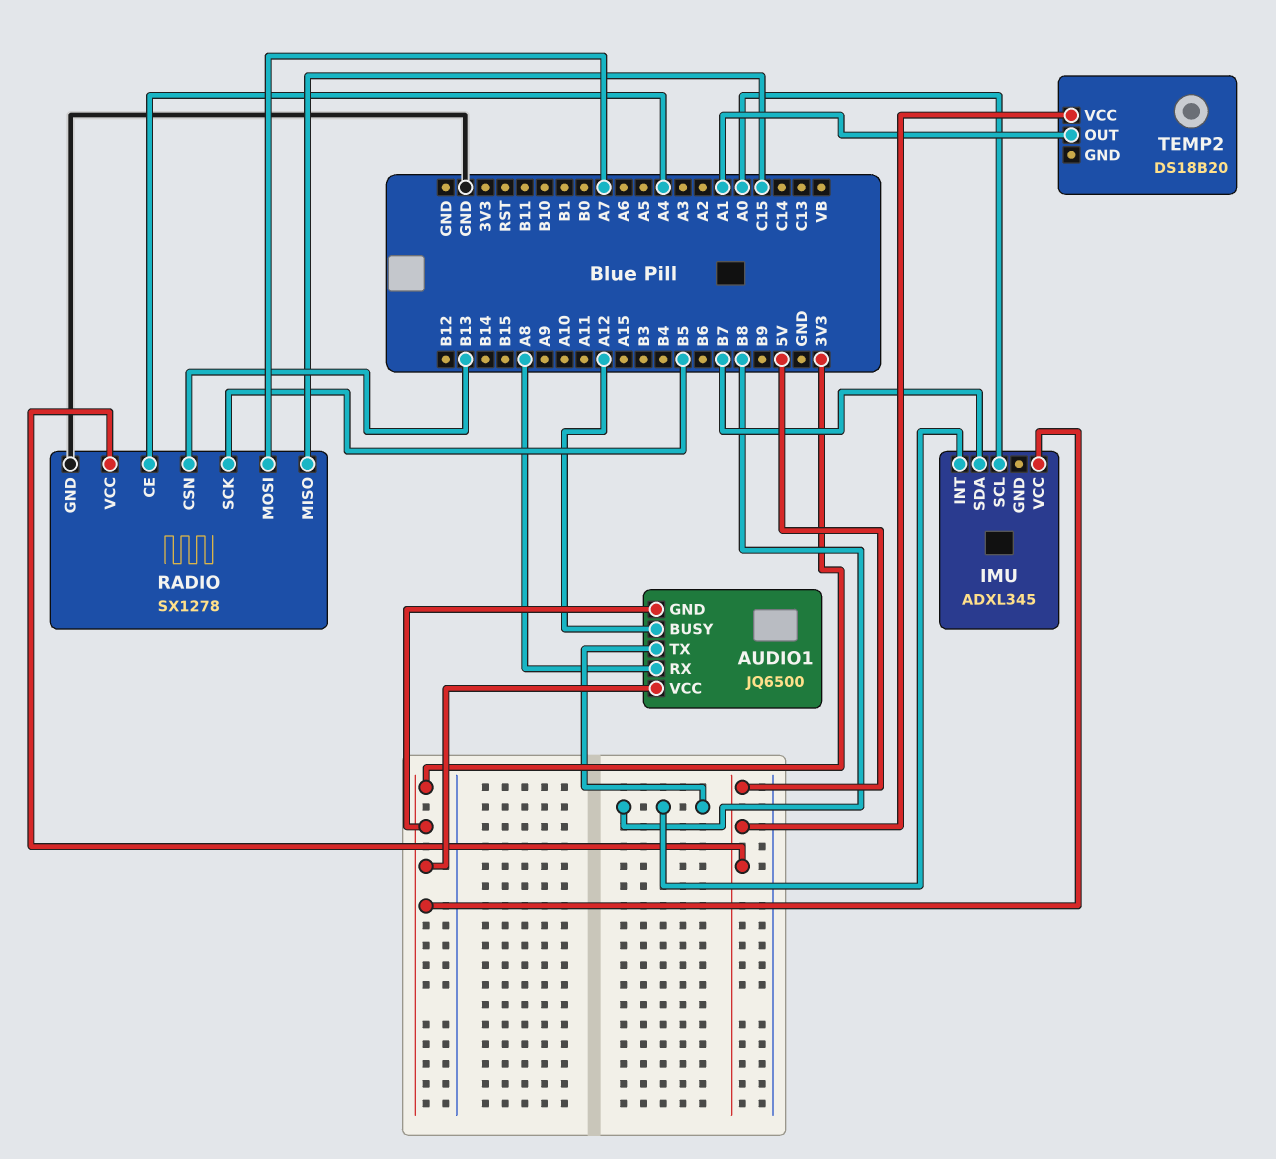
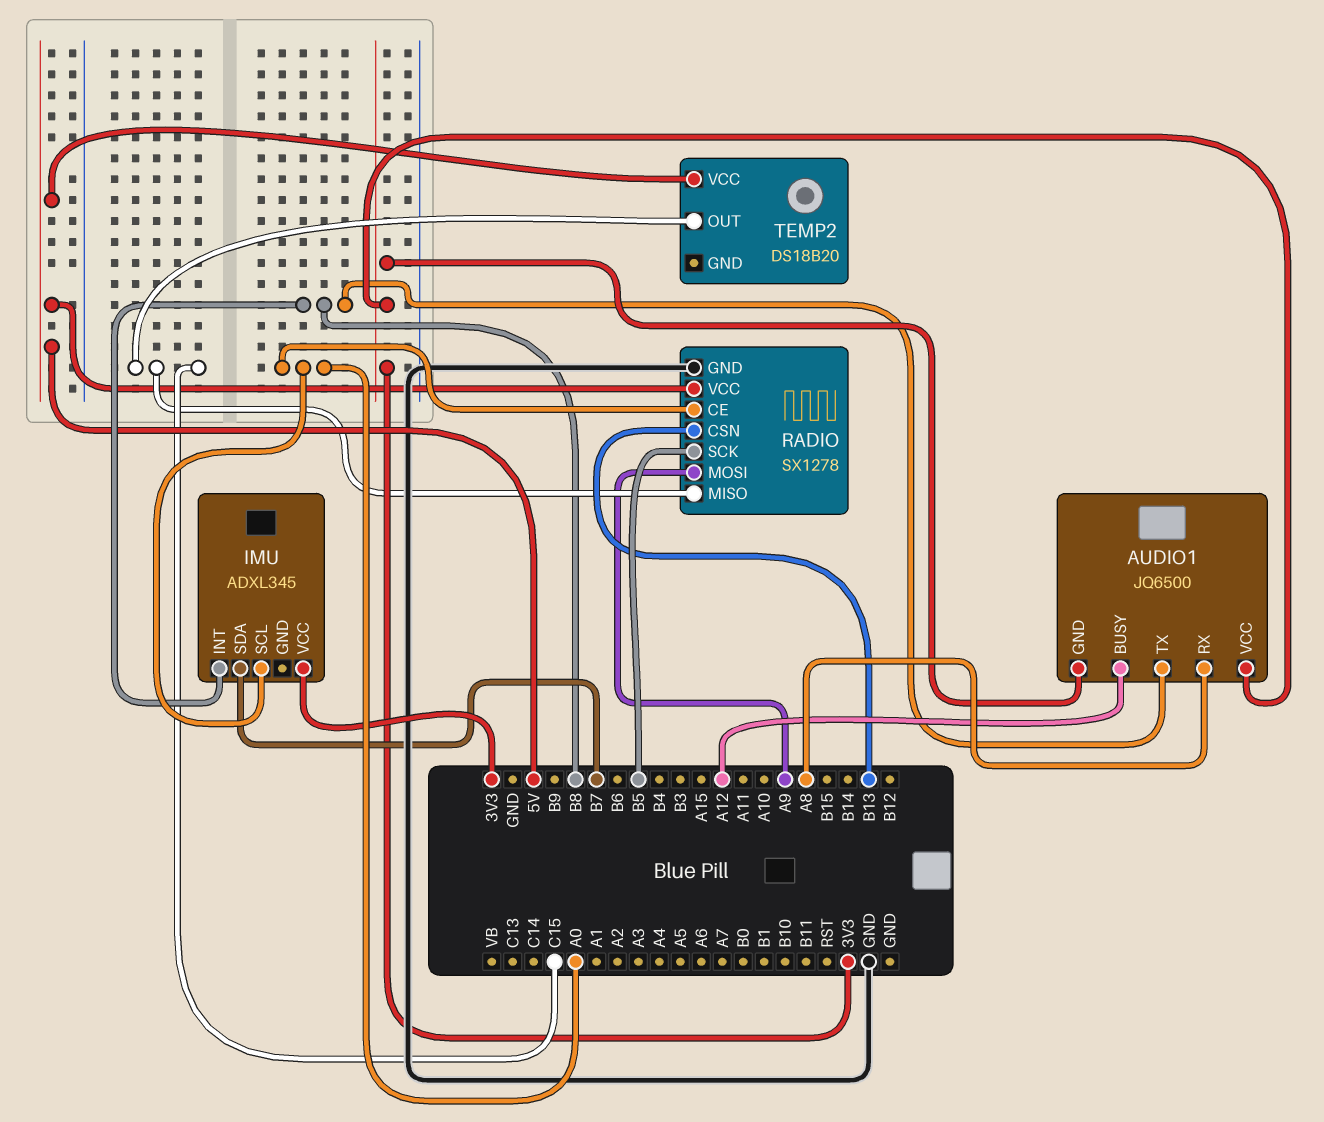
RADIO pin CE: A4 -> A0
RADIO pin MOSI: A7 -> A9
TEMP2 pin OUT: A1 -> C15

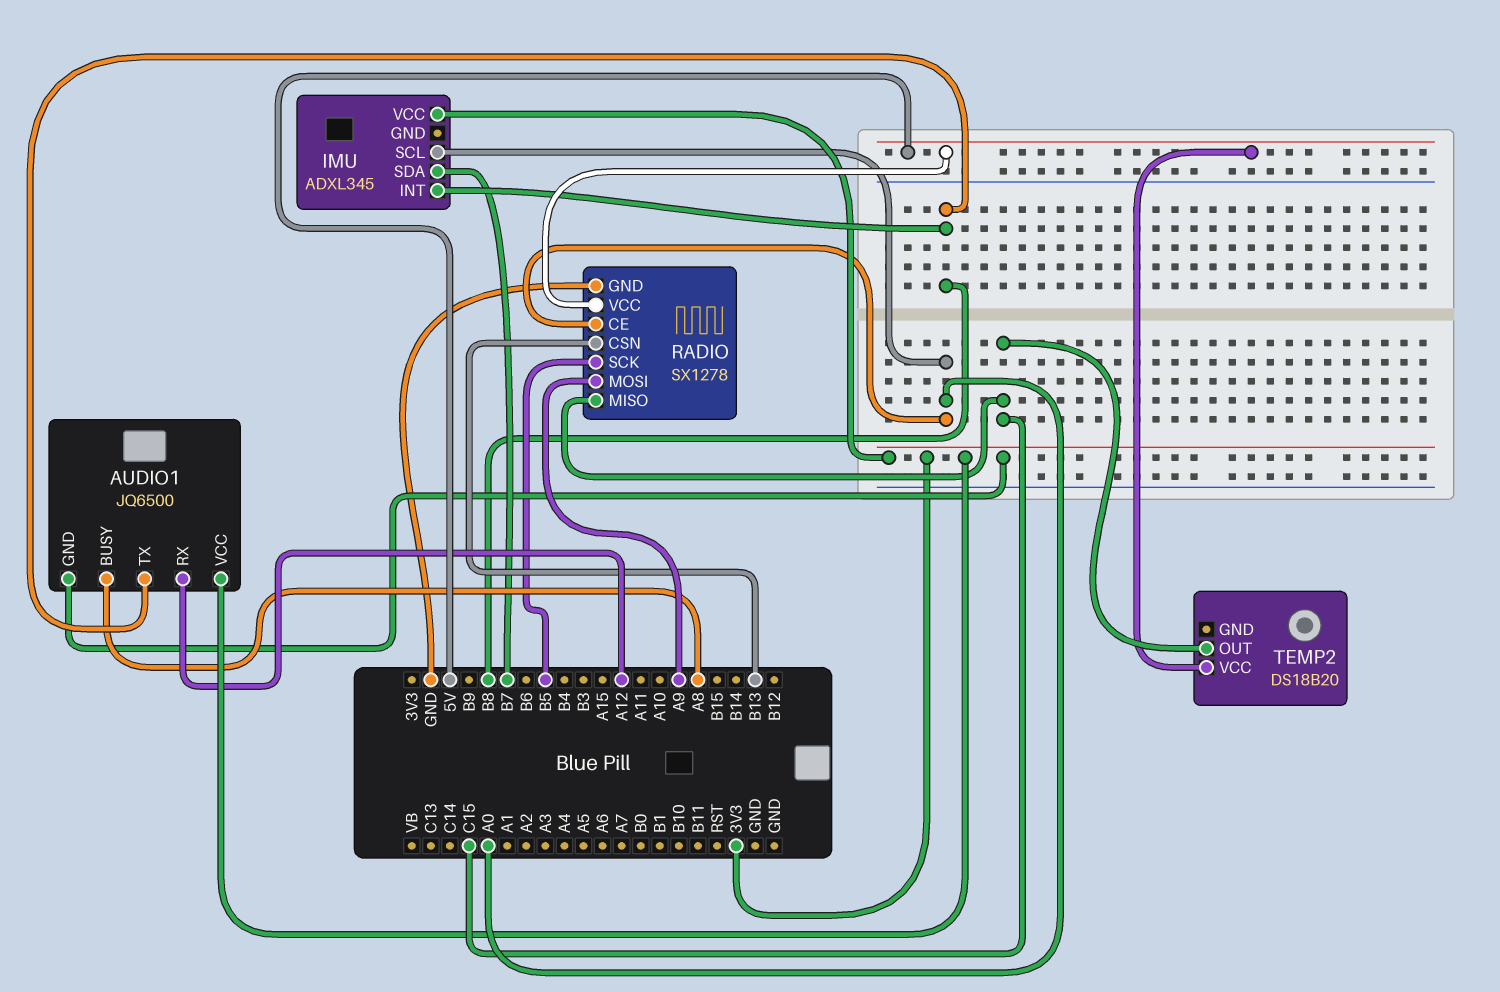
AUDIO1 pin BUSY: A12 -> A8
AUDIO1 pin RX: A8 -> A12

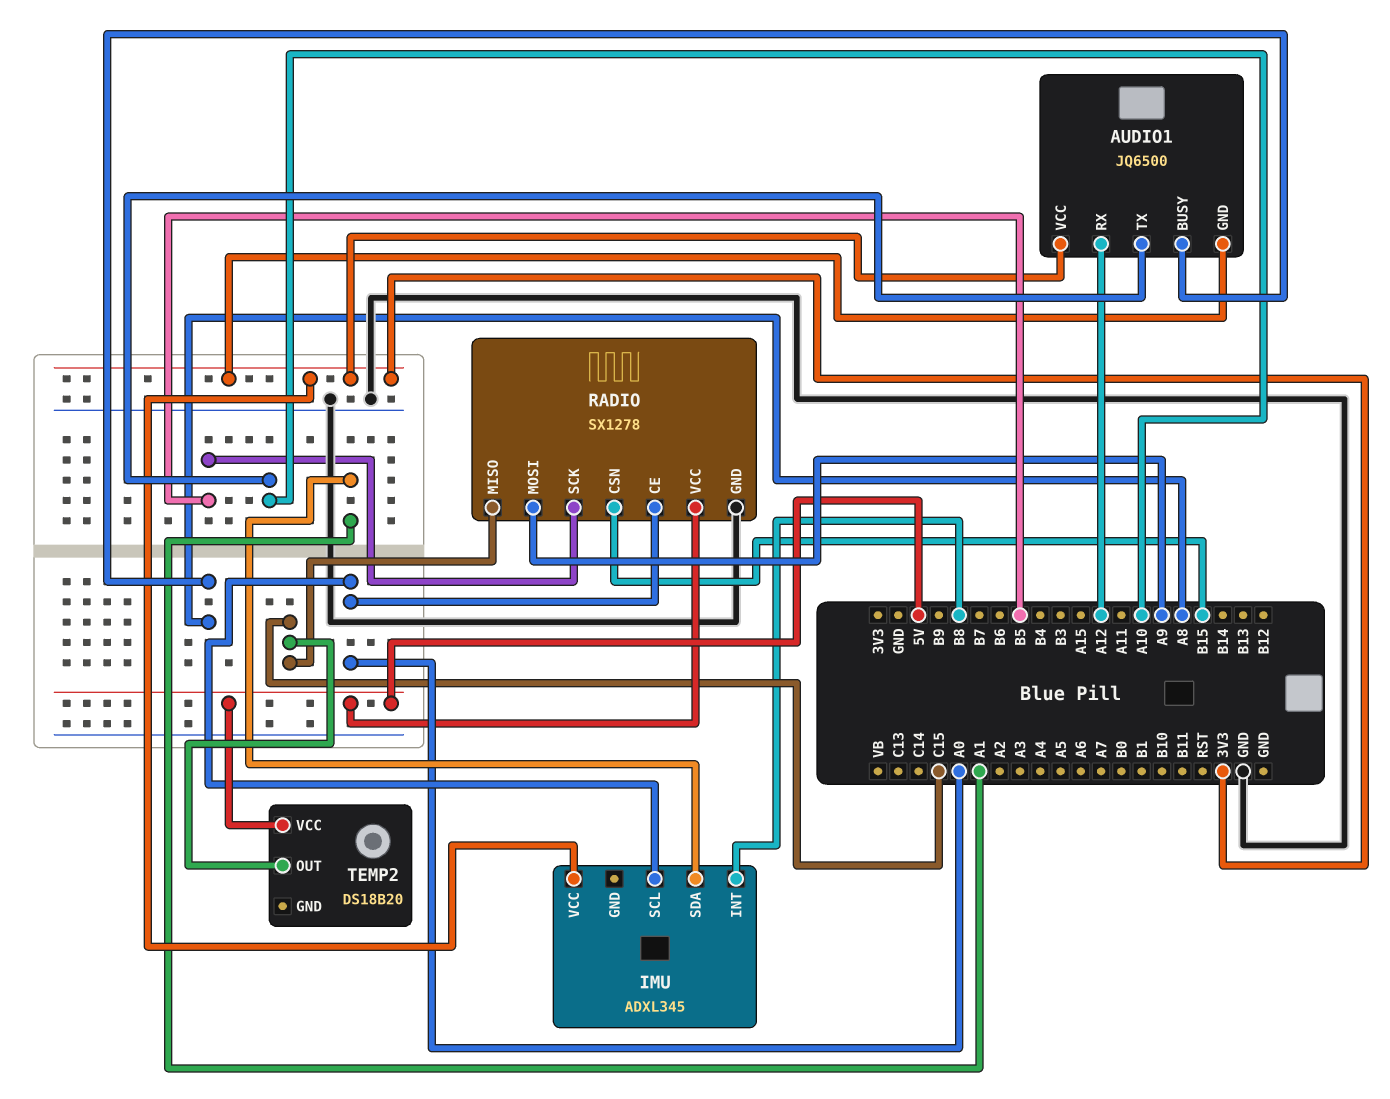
AUDIO1 pin TX: B8 -> A10
IMU pin SDA: B7 -> A1
RADIO pin CSN: B13 -> B15

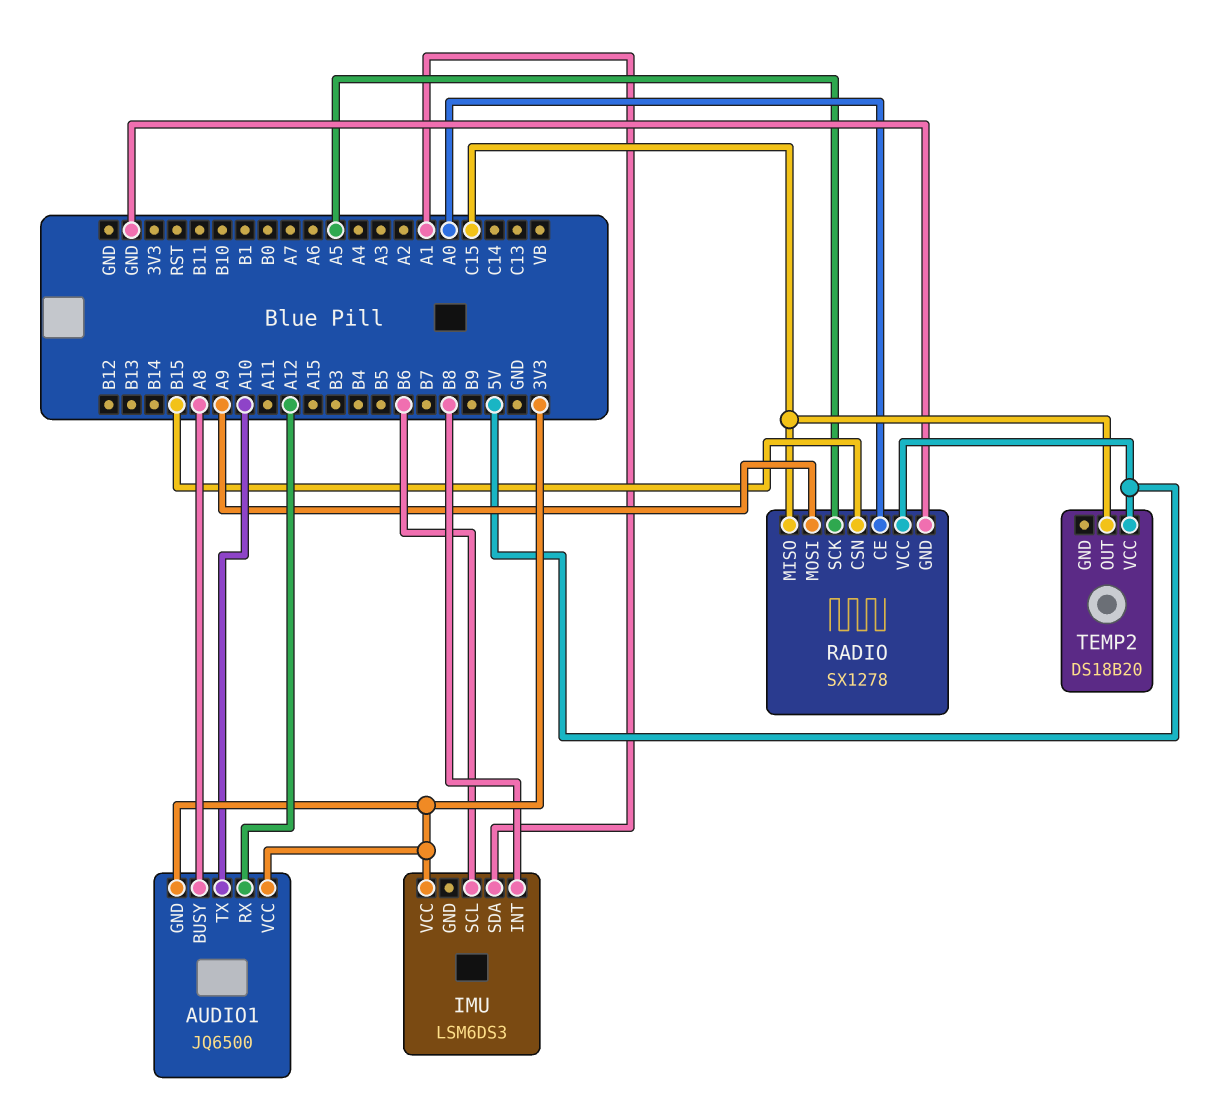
IMU: ADXL345 -> LSM6DS3
IMU pin SCL: A0 -> B6
RADIO pin SCK: B5 -> A5

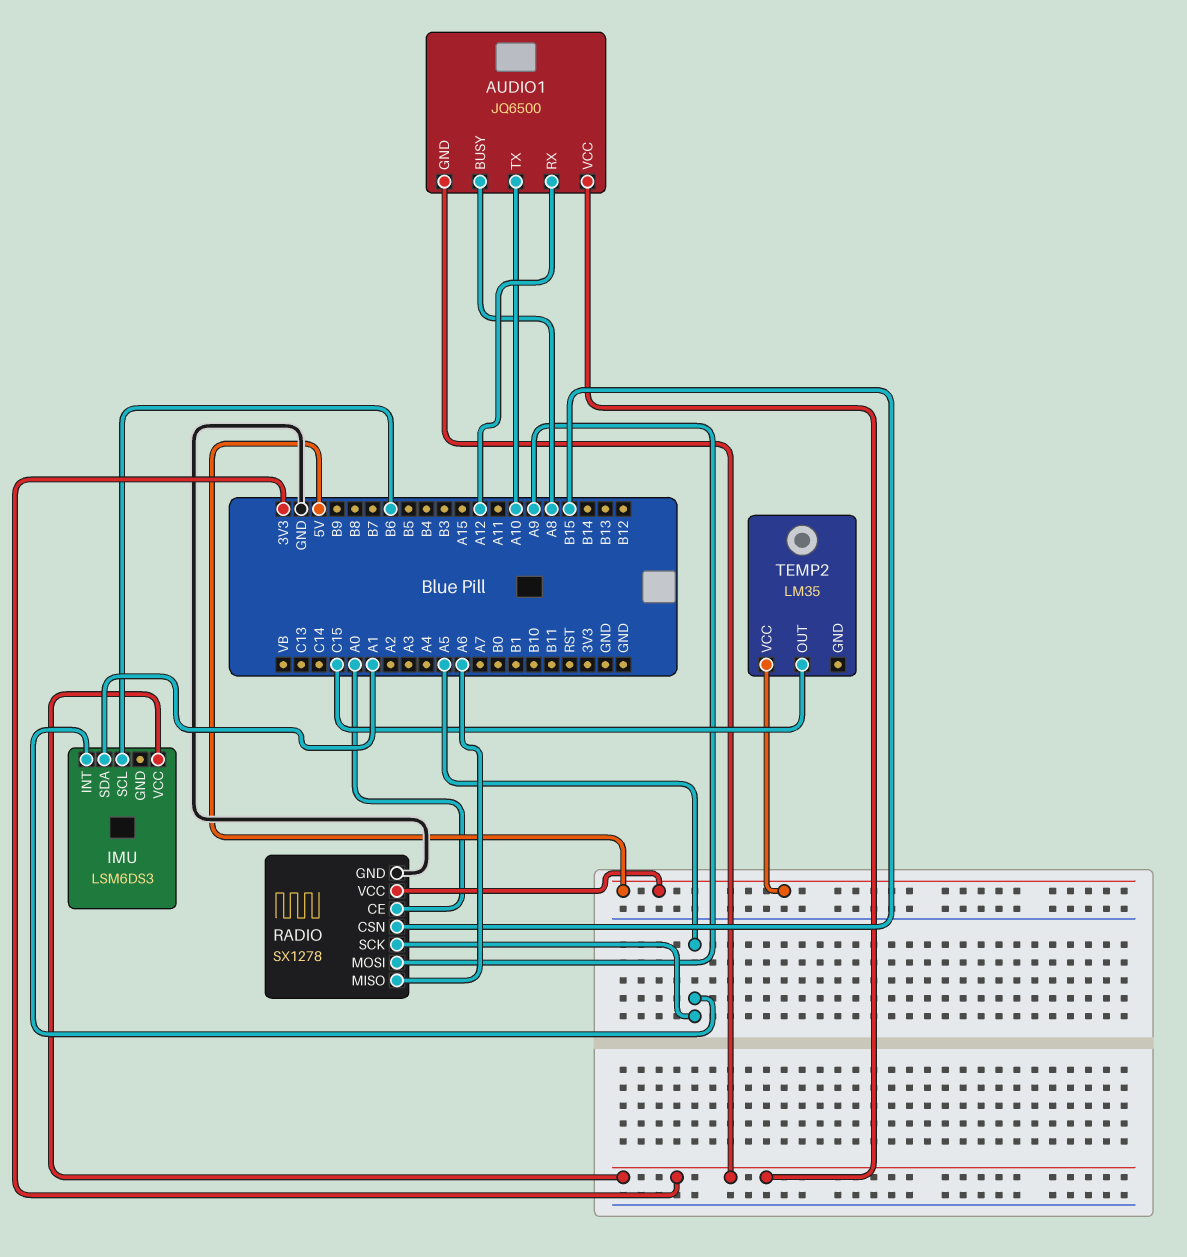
IMU pin INT: B8 -> A5
RADIO pin MISO: C15 -> A6
TEMP2: DS18B20 -> LM35

